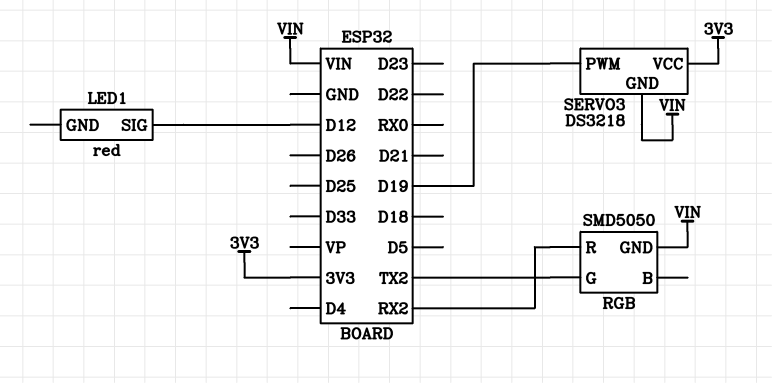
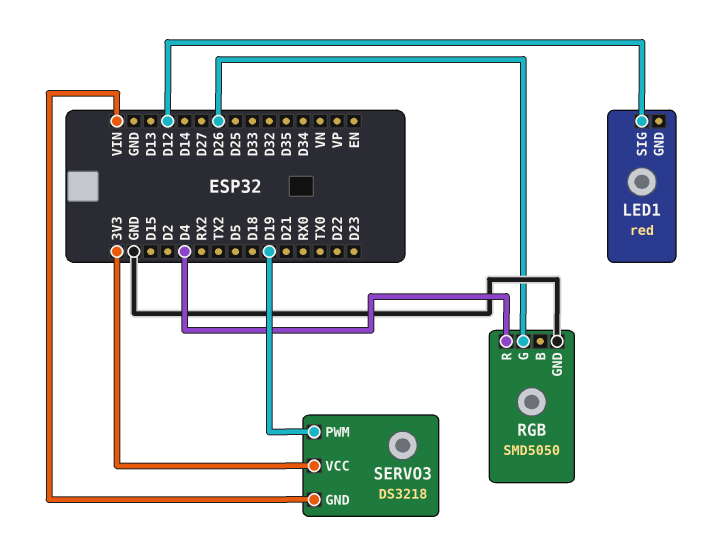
RGB pin G: TX2 -> D26
RGB pin GND: VIN -> GND
RGB pin R: RX2 -> D4

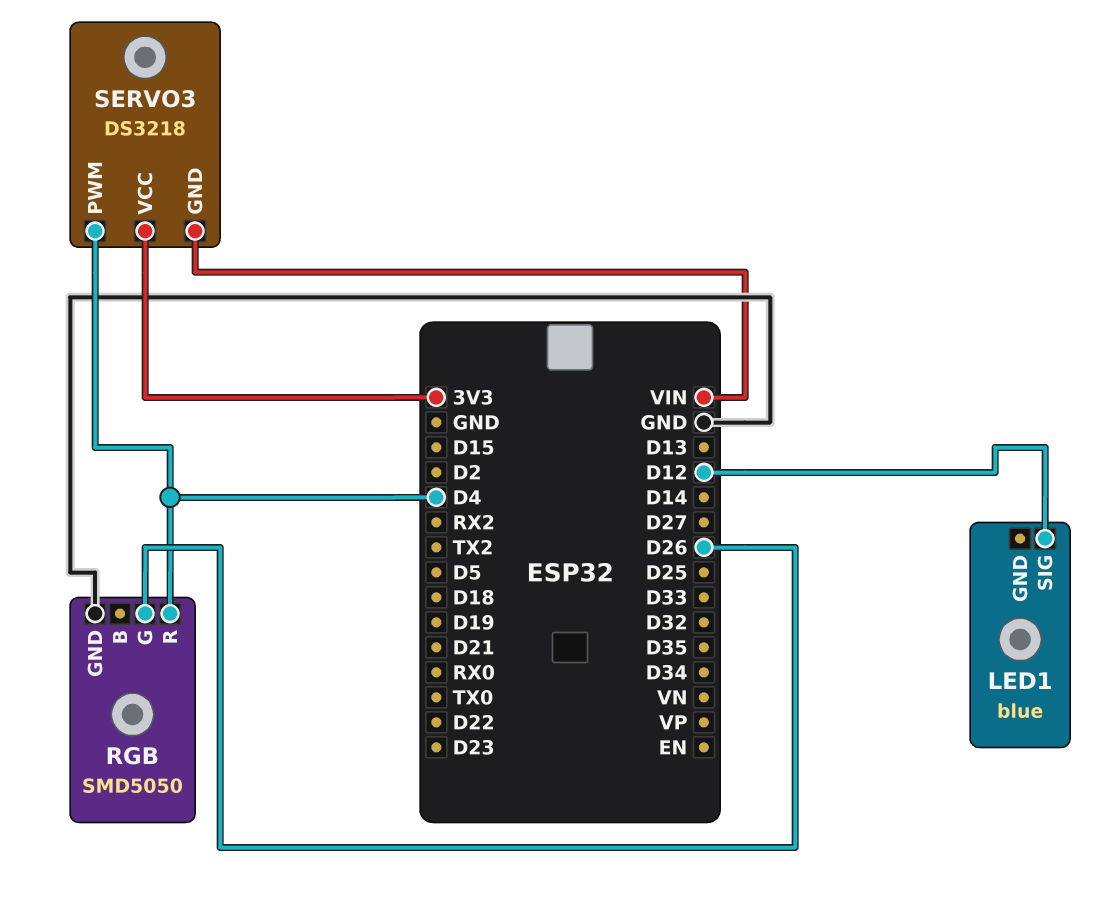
LED1: red -> blue
SERVO3 pin PWM: D19 -> D4

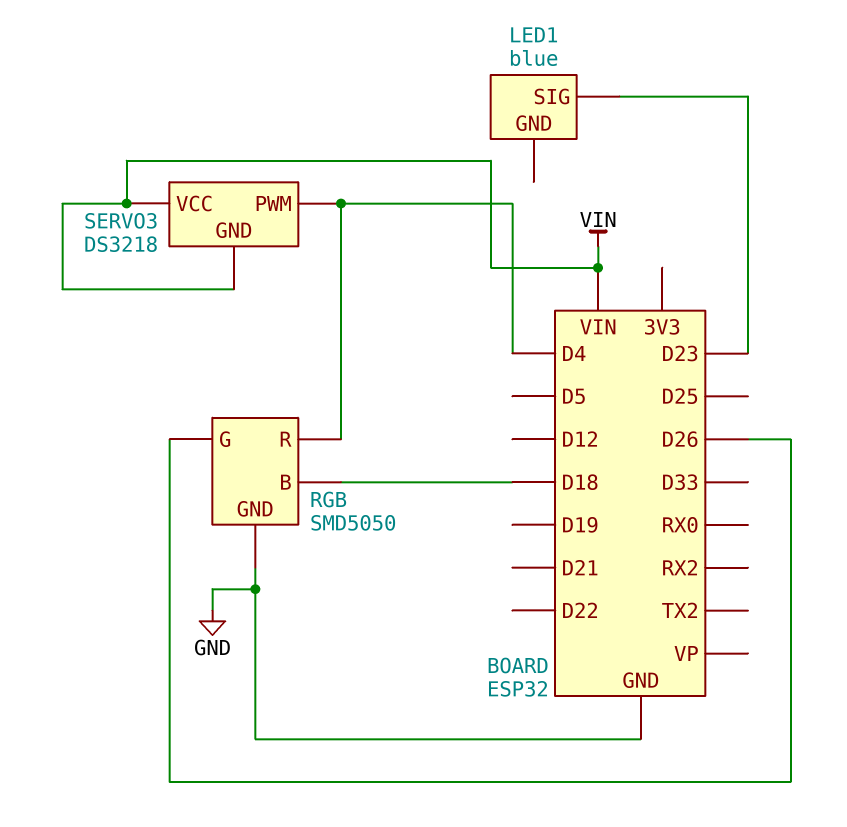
LED1 pin SIG: D12 -> D23
RGB pin B: none -> D18
SERVO3 pin VCC: 3V3 -> VIN

